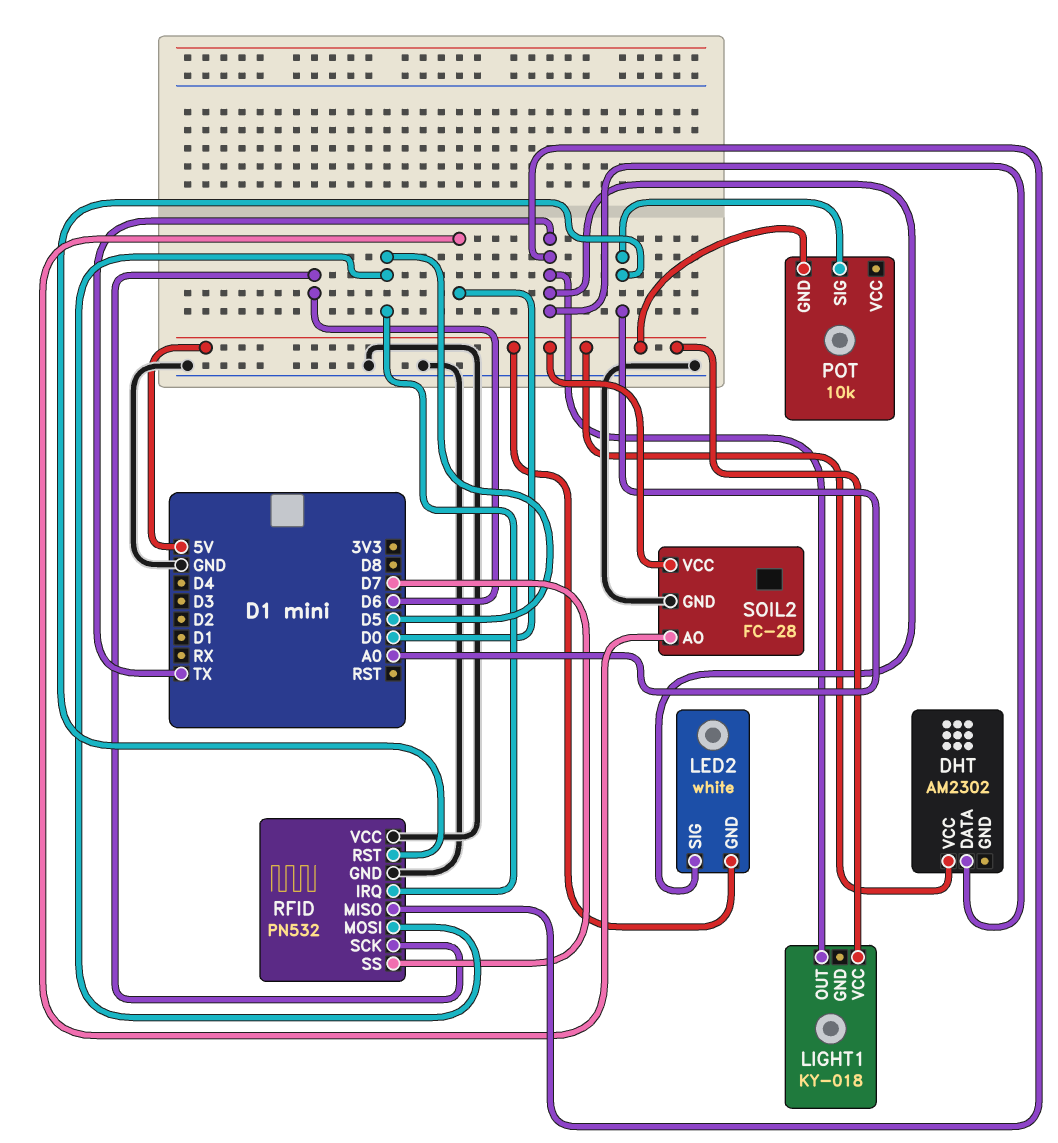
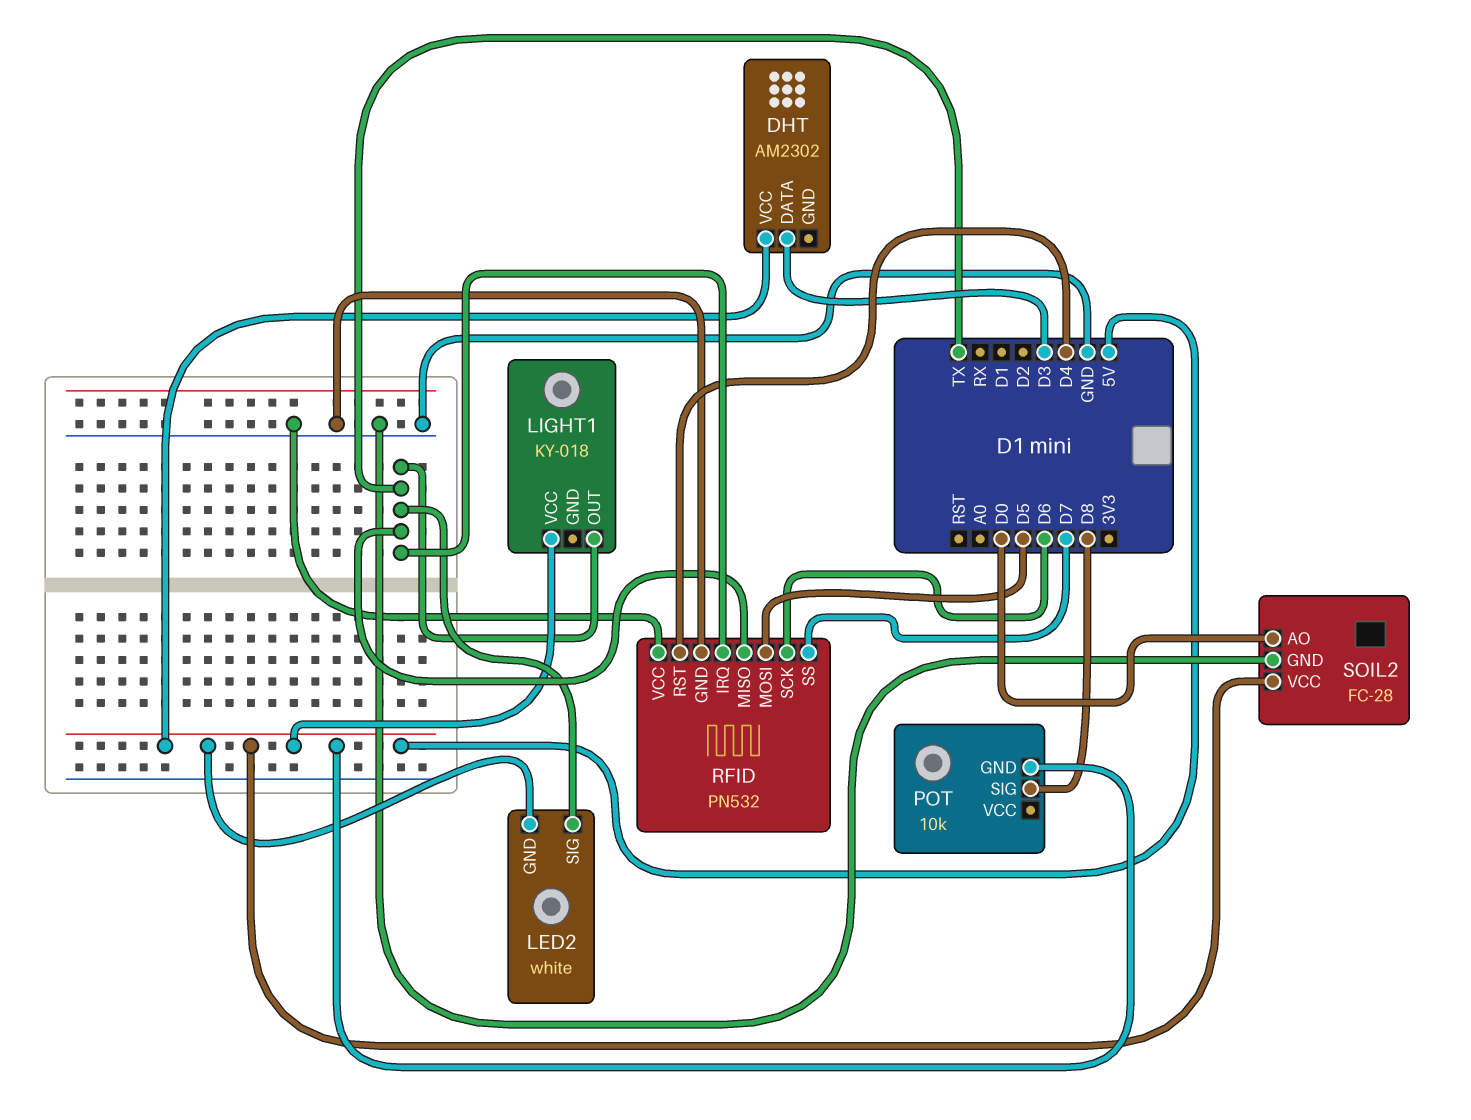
DHT pin DATA: TX -> D3
POT pin SIG: A0 -> D8
RFID pin IRQ: D5 -> TX
RFID pin RST: A0 -> D4

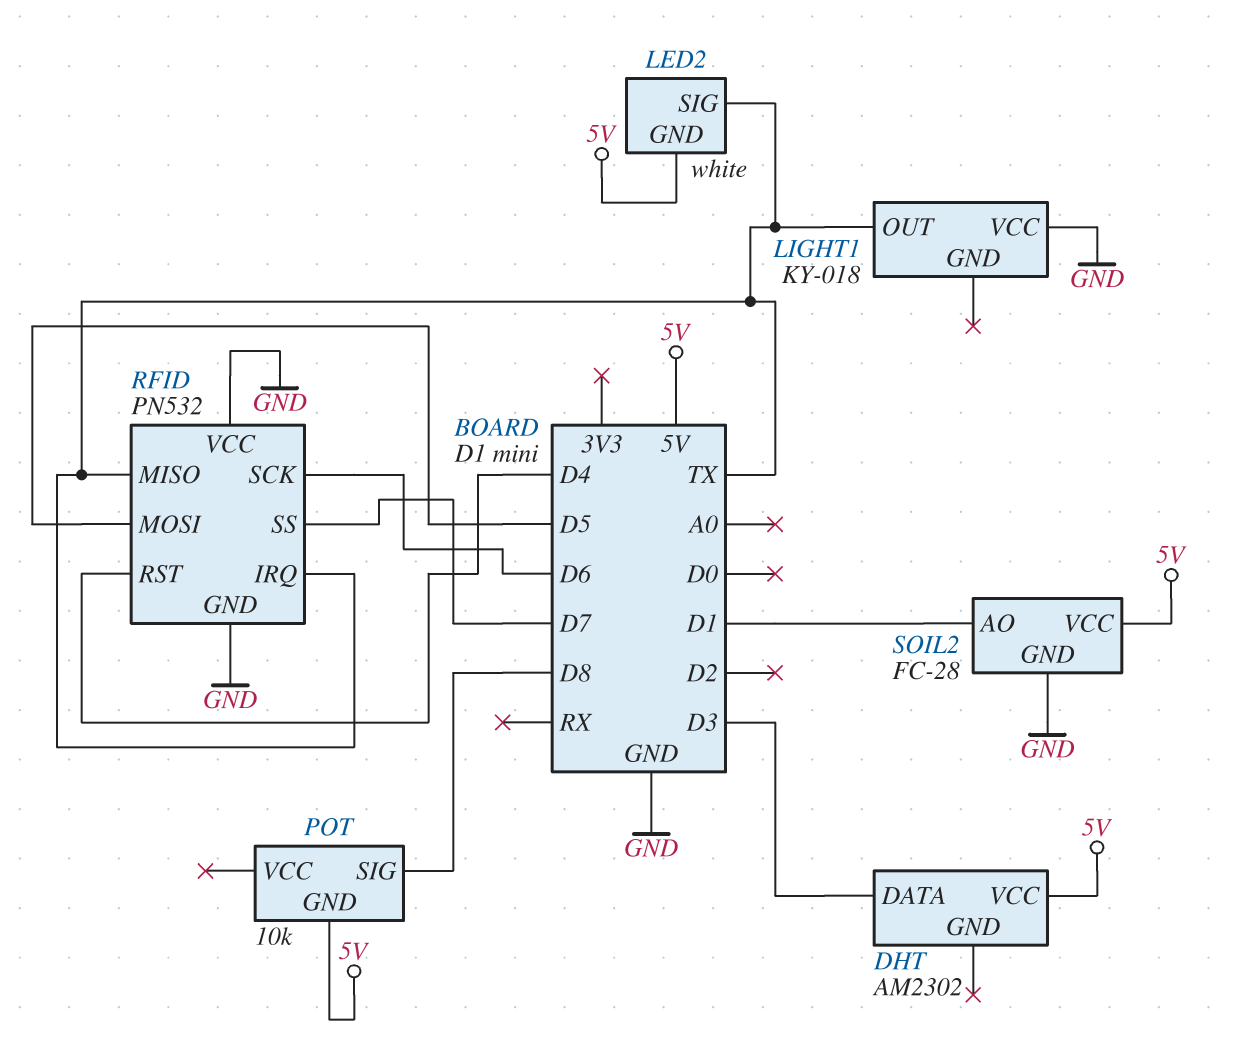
LIGHT1 pin VCC: 5V -> GND
SOIL2 pin AO: D0 -> D1

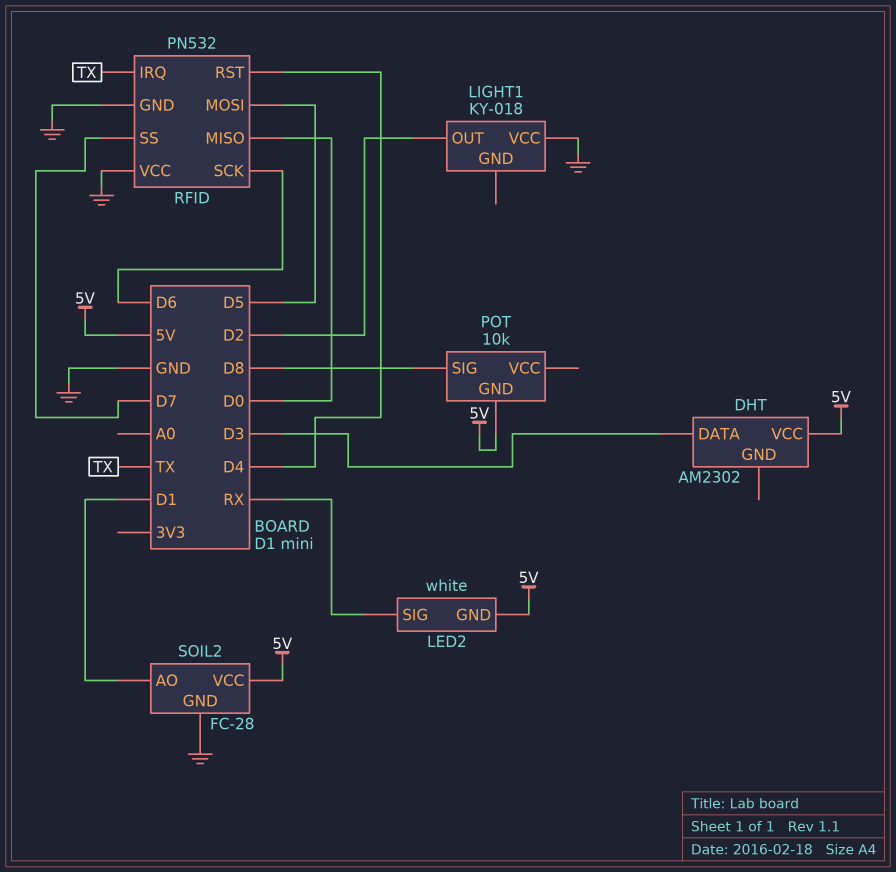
LED2 pin SIG: TX -> RX
LIGHT1 pin OUT: TX -> D2
RFID pin MISO: TX -> D0

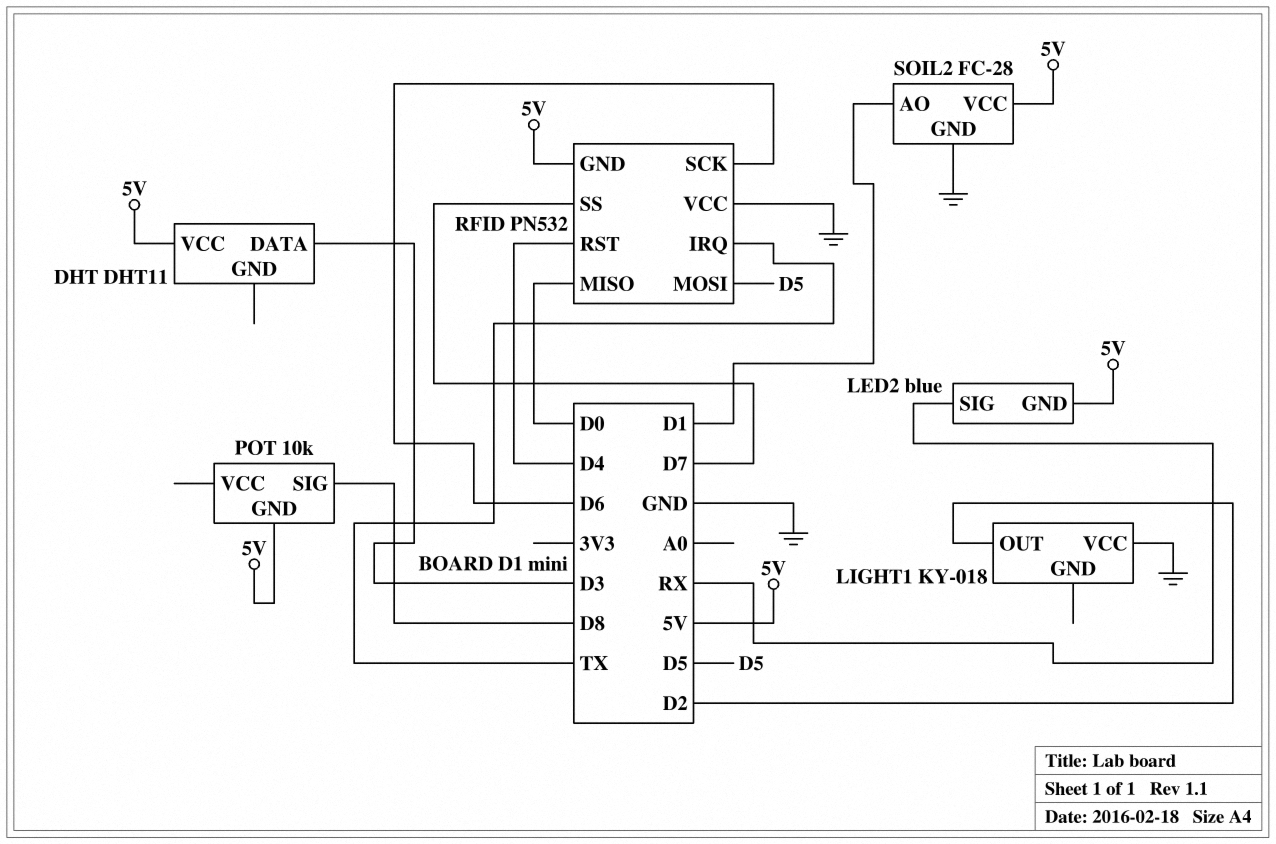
DHT: AM2302 -> DHT11
LED2: white -> blue
RFID pin GND: GND -> 5V

